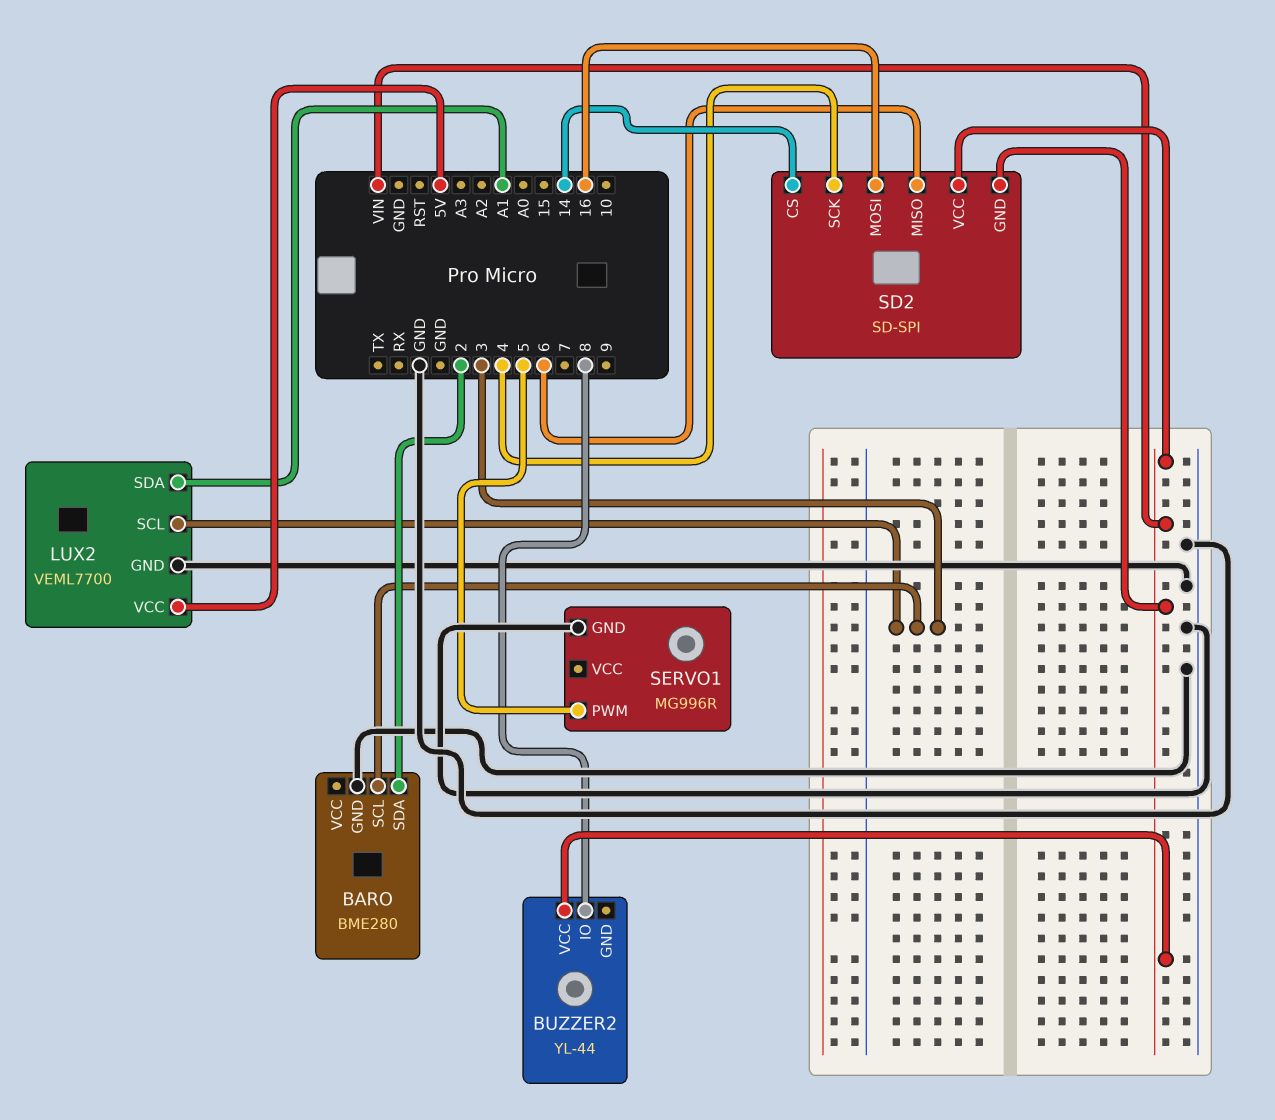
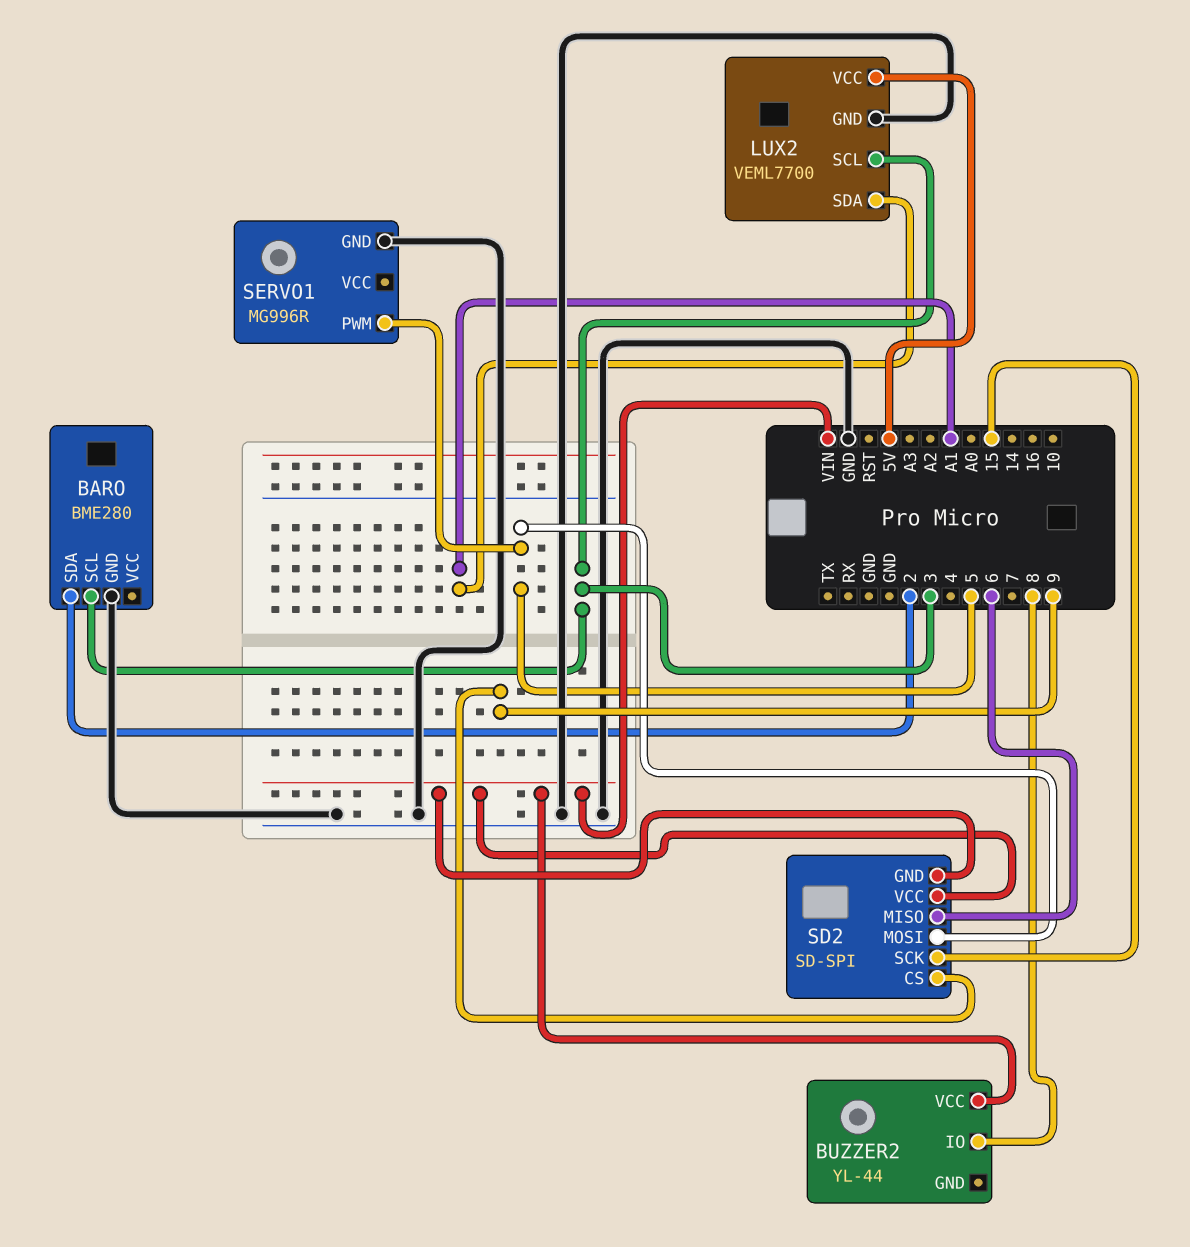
SD2 pin CS: 14 -> 9
SD2 pin MOSI: 16 -> 5
SD2 pin SCK: 4 -> 15

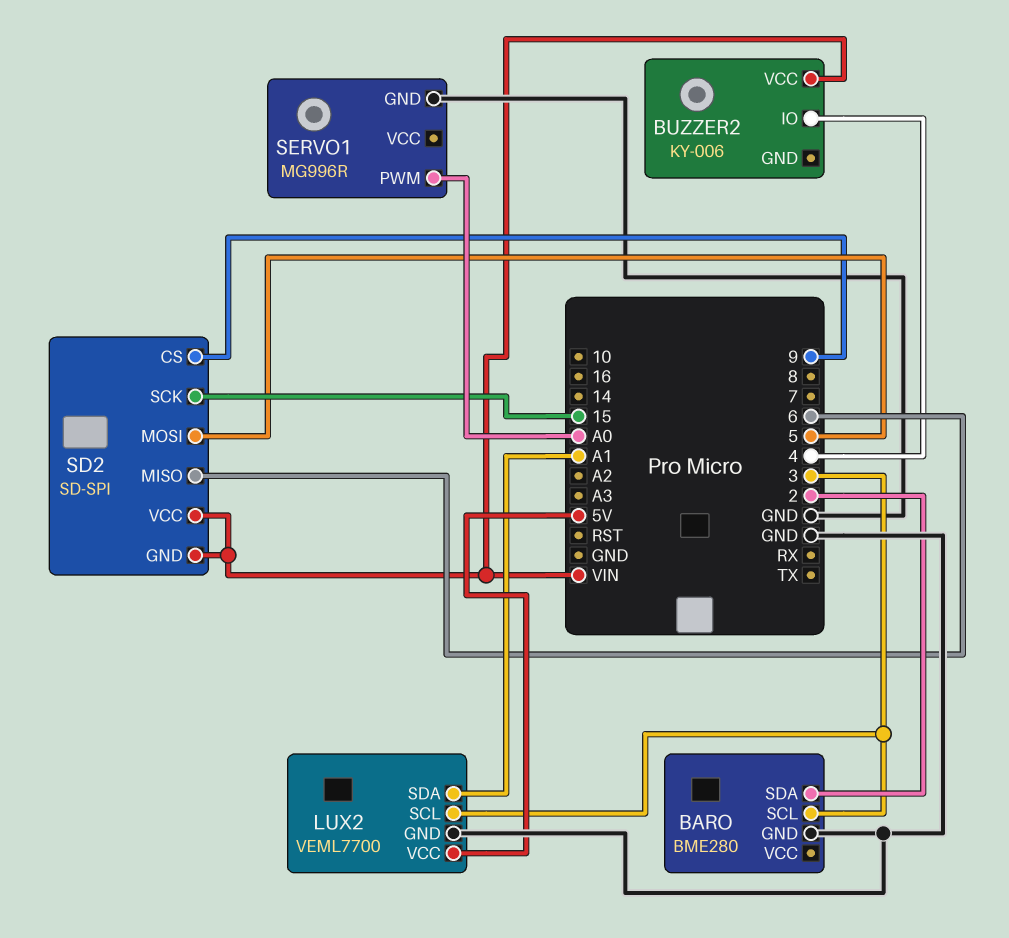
BUZZER2: YL-44 -> KY-006
BUZZER2 pin IO: 8 -> 4
SERVO1 pin PWM: 5 -> A0

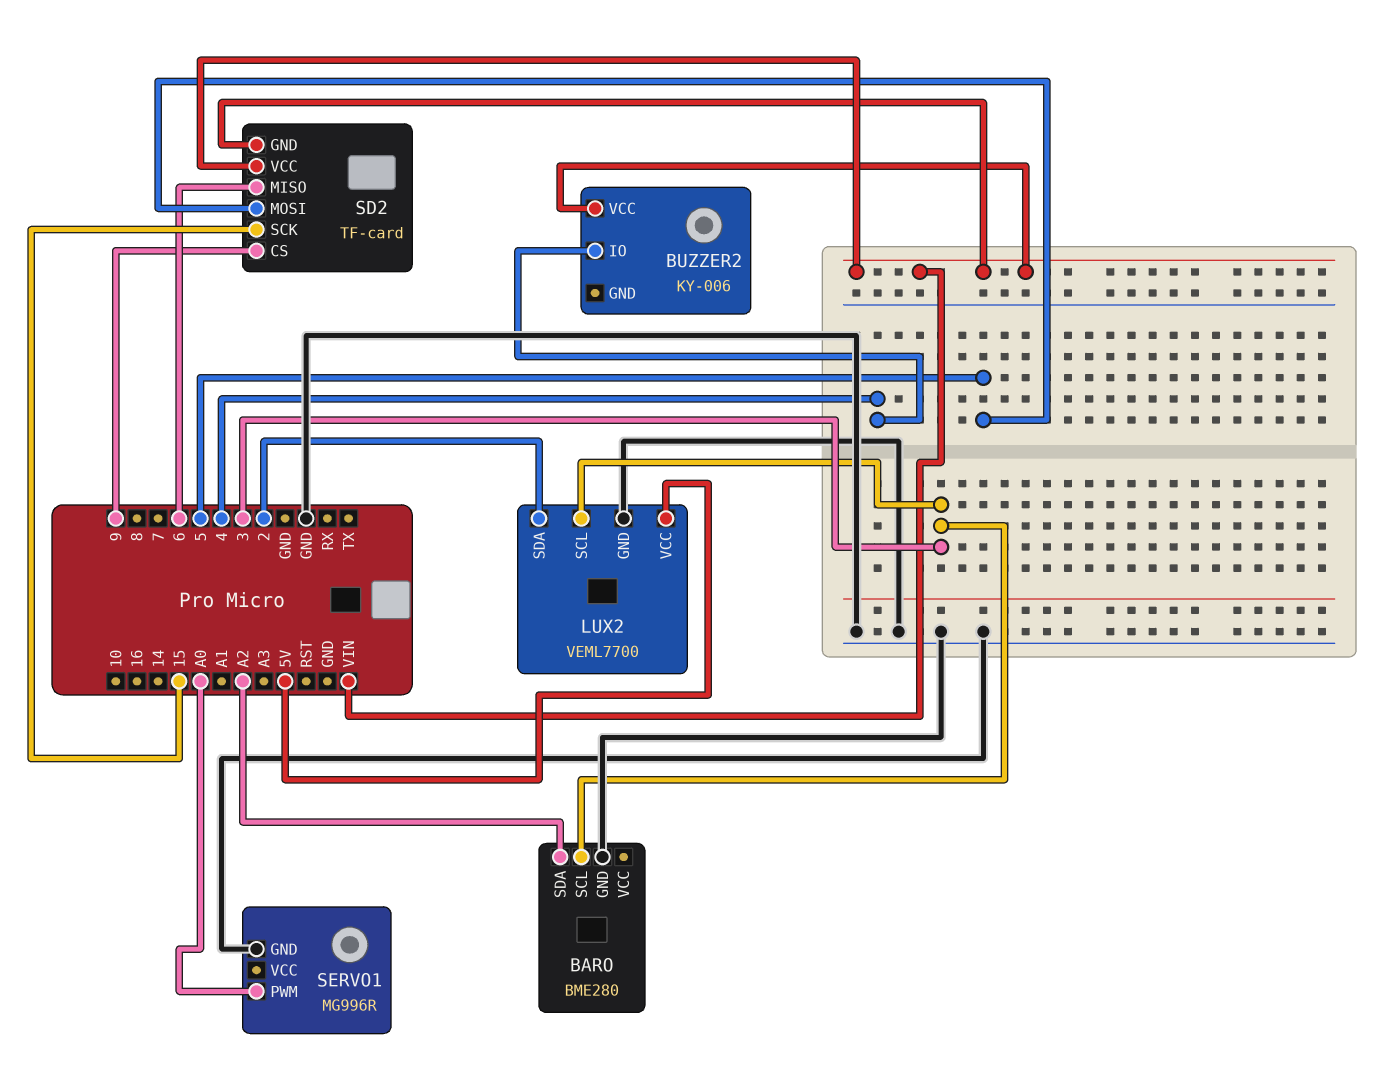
BARO pin SDA: 2 -> A2
LUX2 pin SDA: A1 -> 2
SD2: SD-SPI -> TF-card

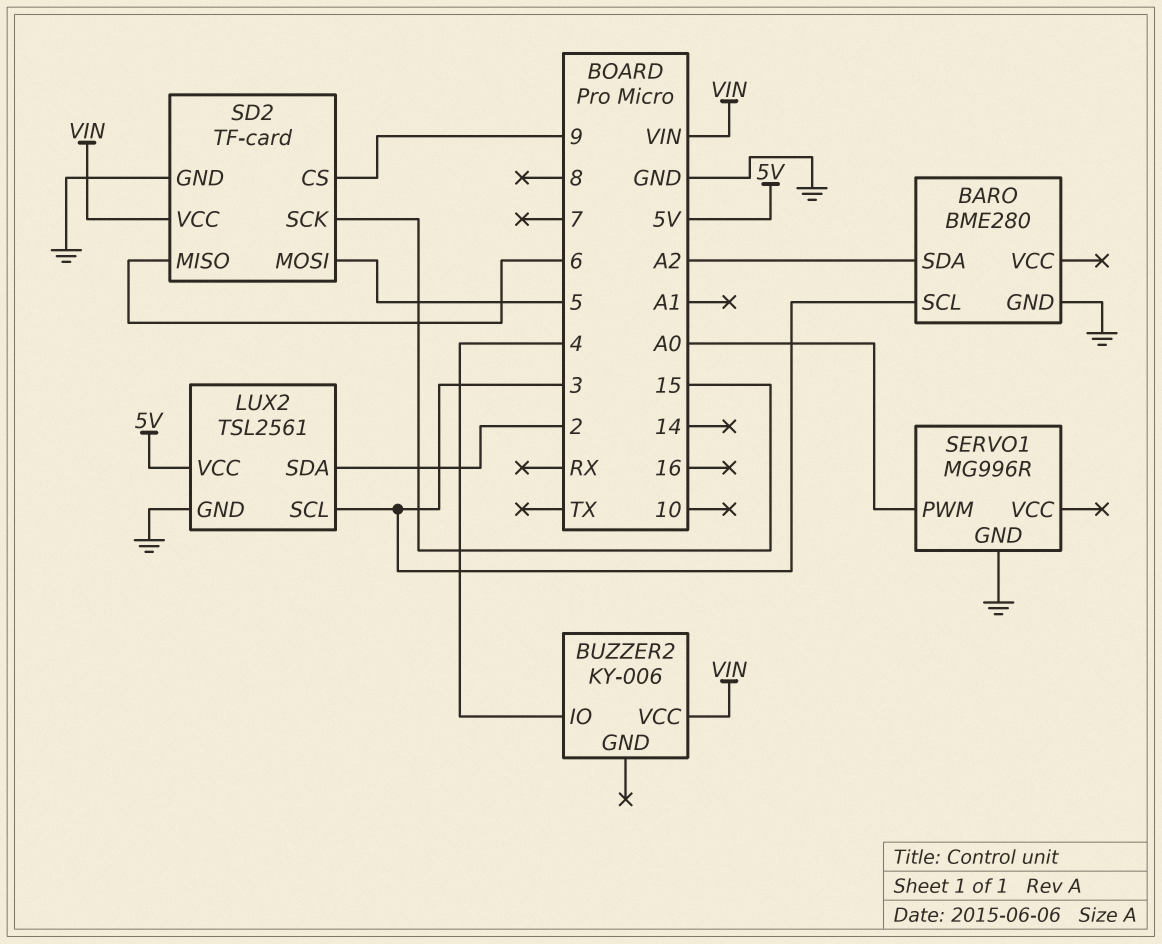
LUX2: VEML7700 -> TSL2561
SD2 pin GND: VIN -> GND

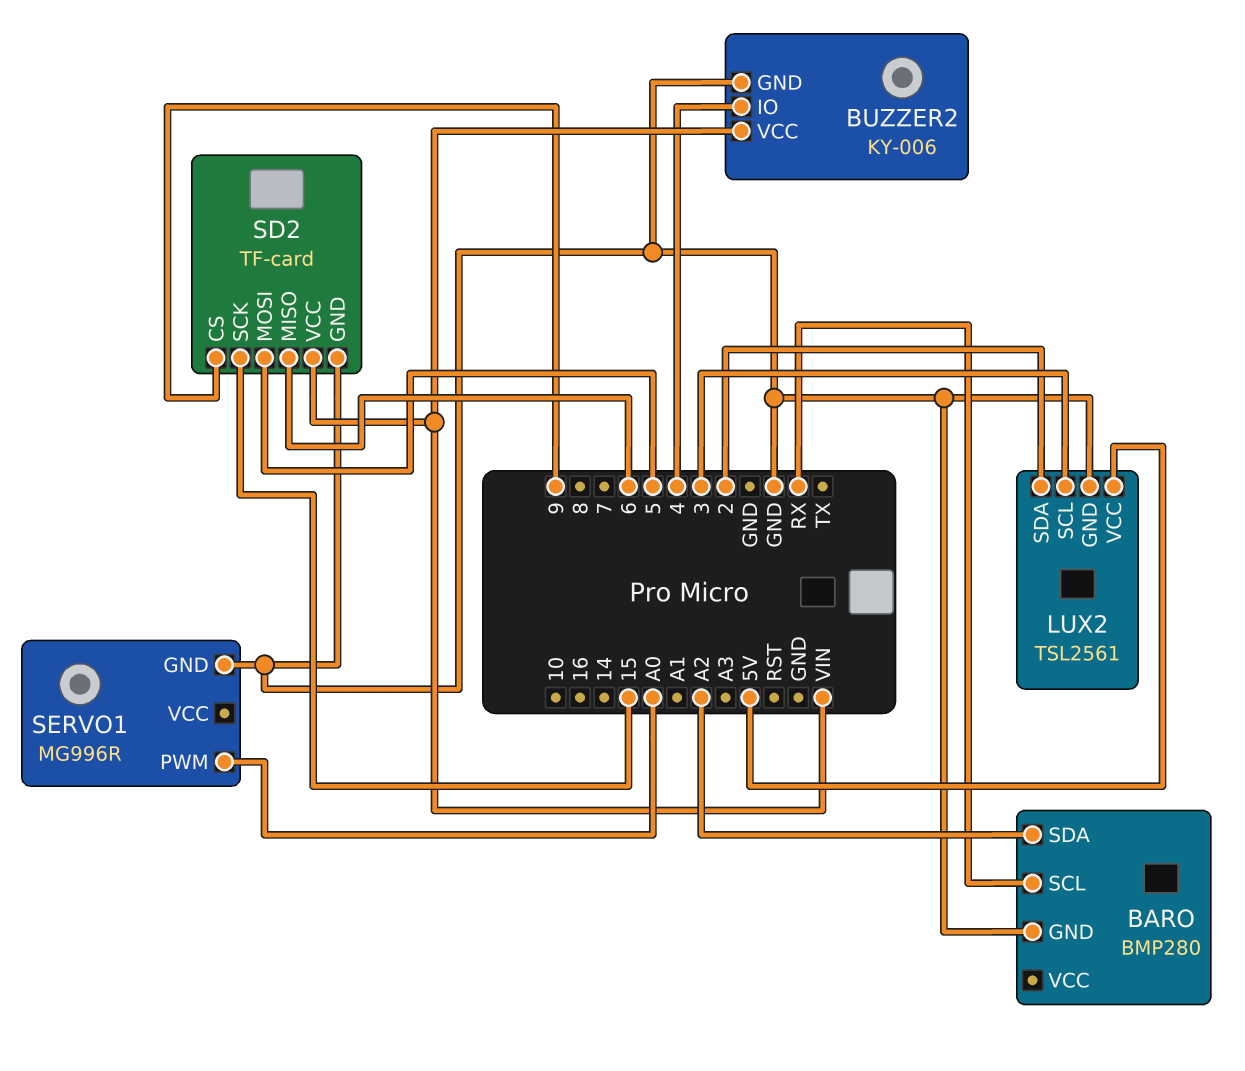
BARO: BME280 -> BMP280
BARO pin SCL: 3 -> RX
BUZZER2 pin GND: none -> GND

